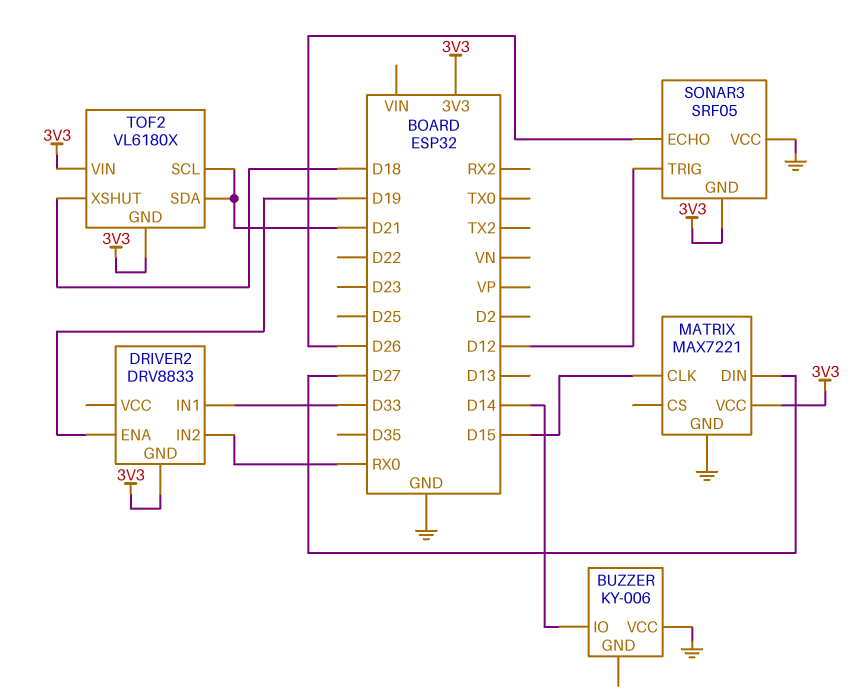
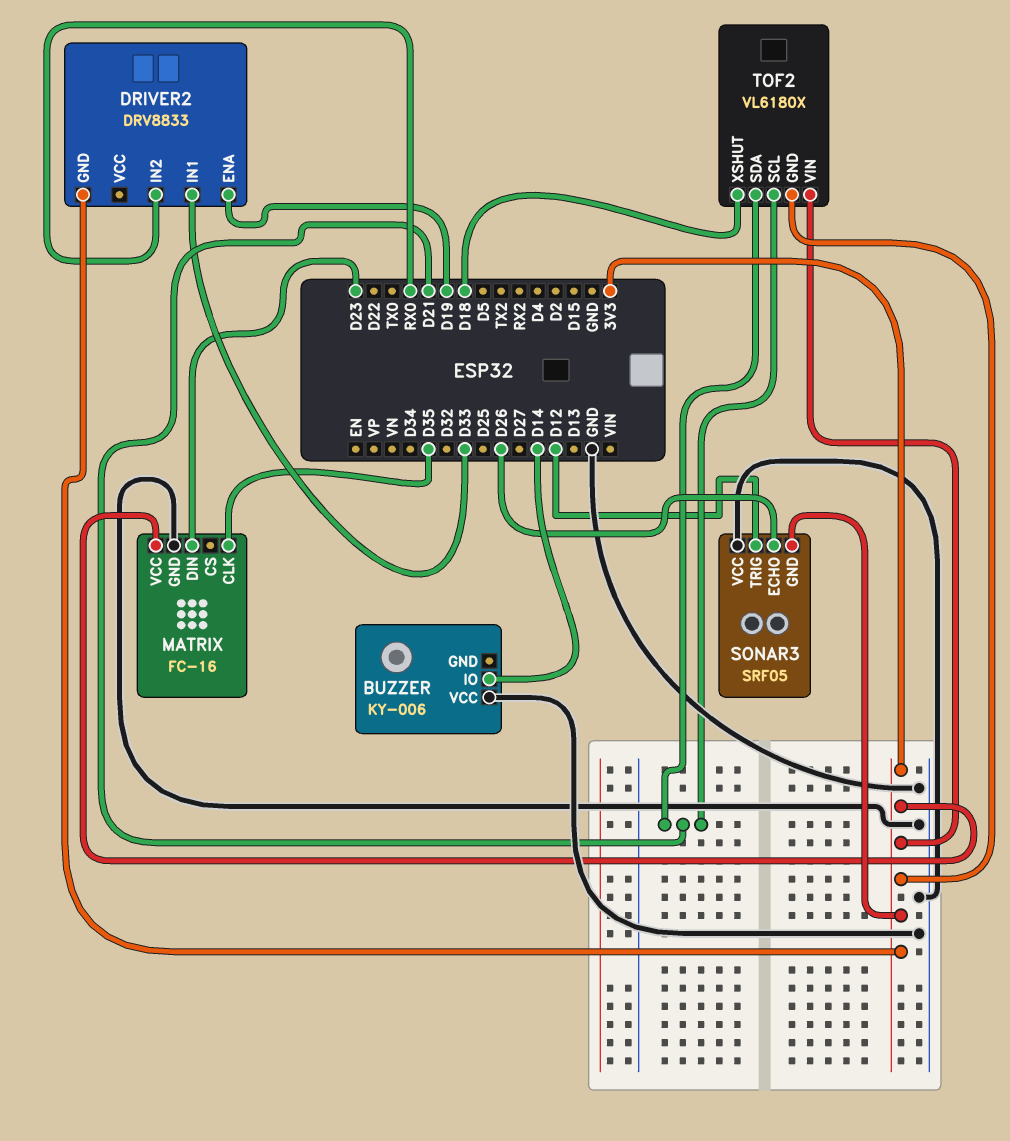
MATRIX: MAX7221 -> FC-16
MATRIX pin CLK: D15 -> D35
MATRIX pin DIN: D27 -> D23

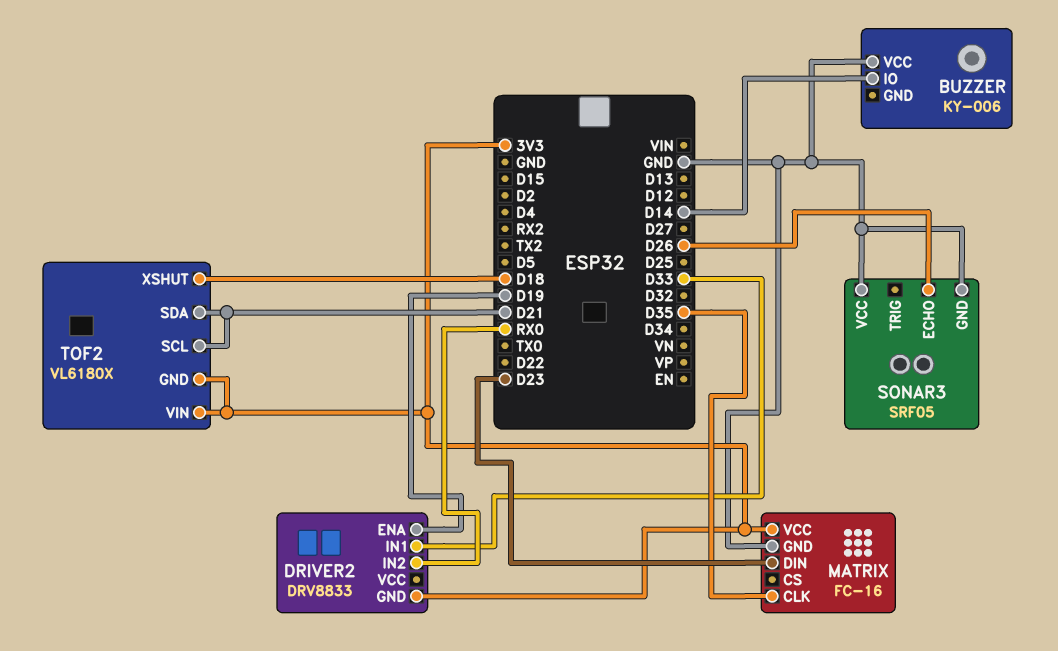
SONAR3 pin GND: 3V3 -> GND
SONAR3 pin TRIG: D12 -> none

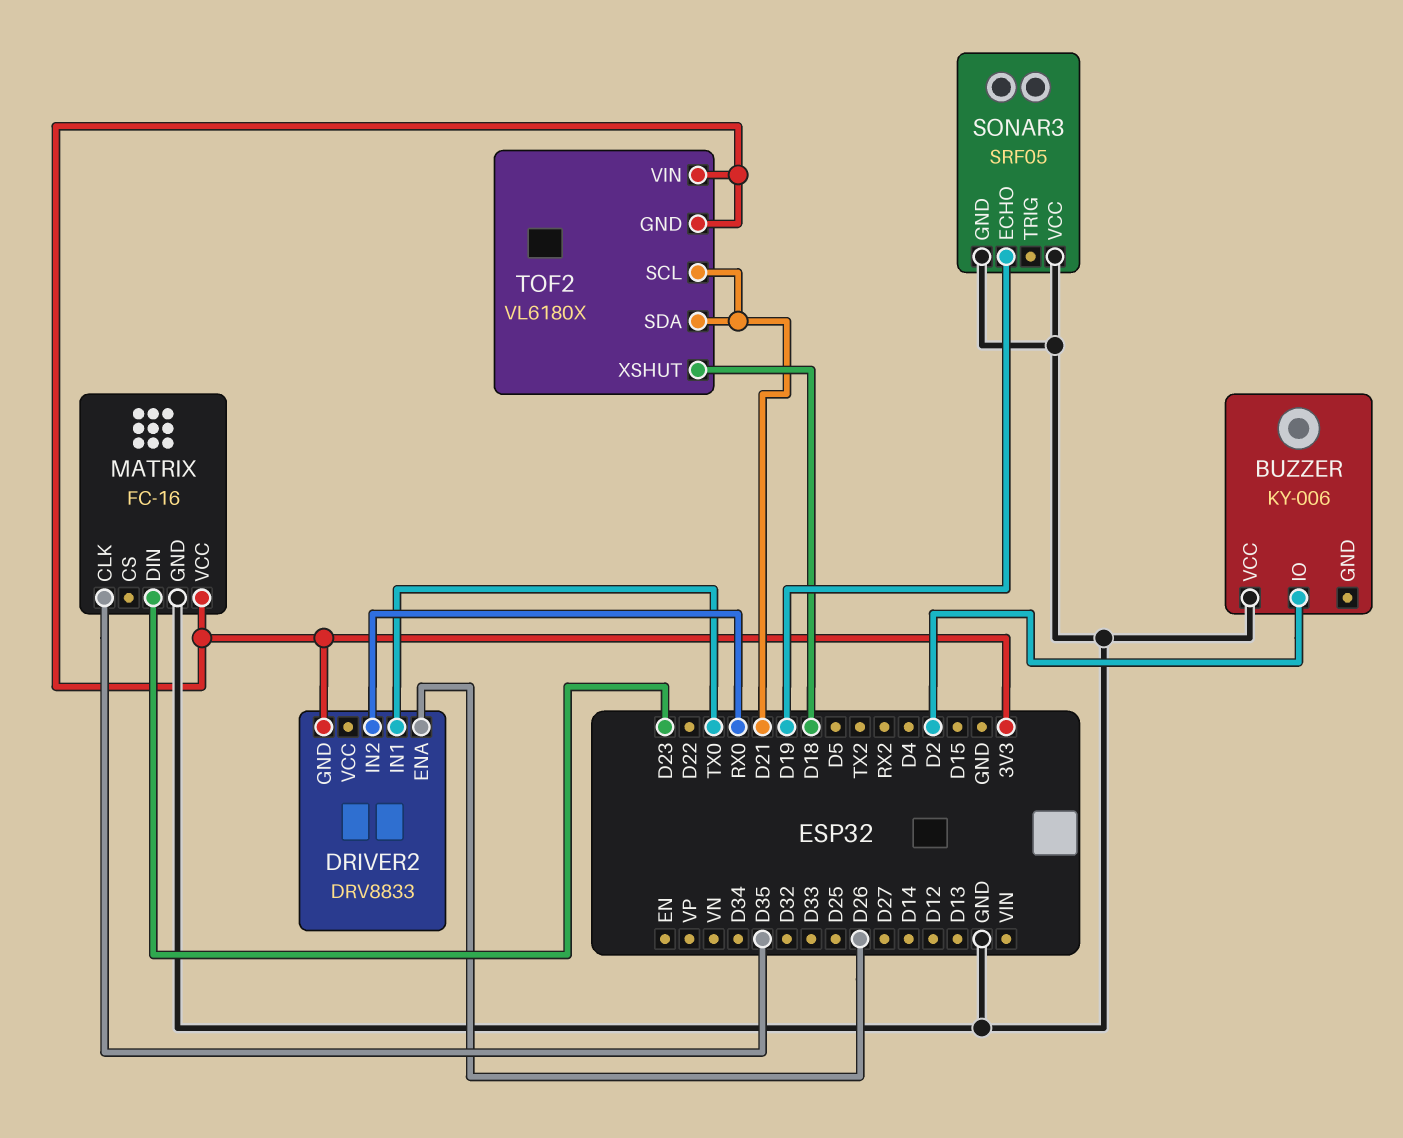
BUZZER pin IO: D14 -> D2
DRIVER2 pin ENA: D19 -> D26
DRIVER2 pin IN1: D33 -> TX0
SONAR3 pin ECHO: D26 -> D19

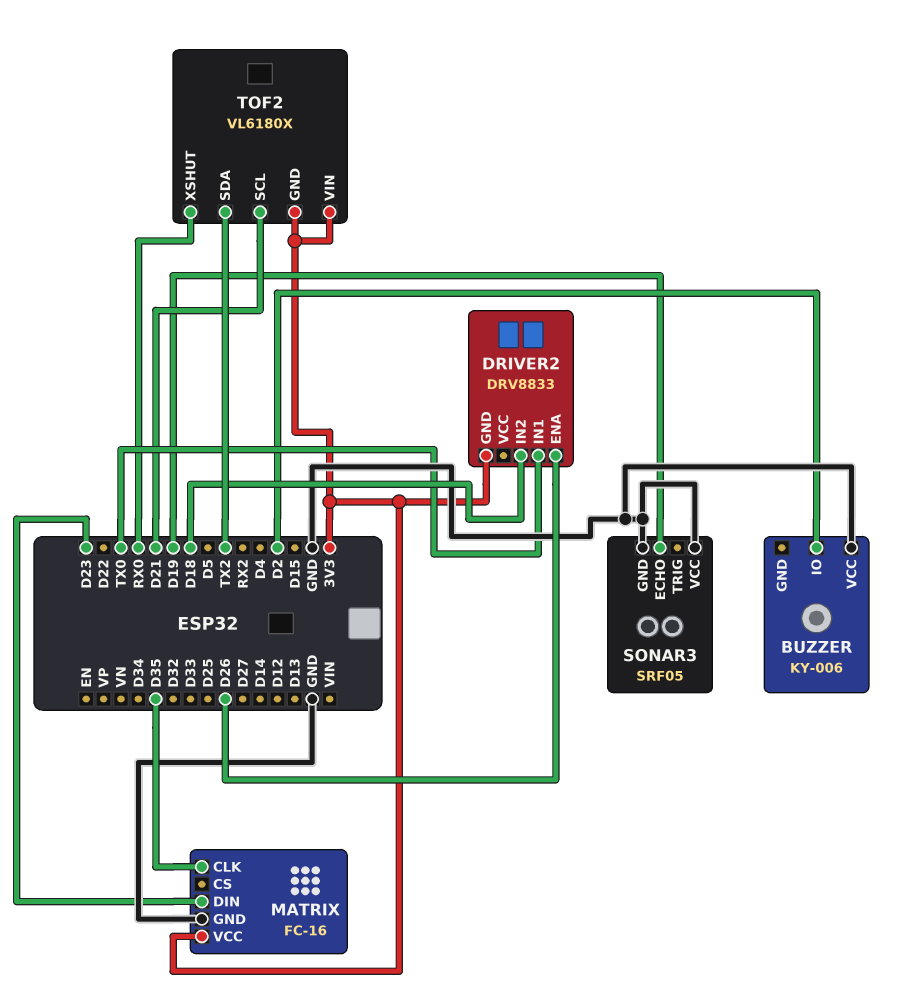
DRIVER2 pin IN2: RX0 -> D18
TOF2 pin SDA: D21 -> TX2
TOF2 pin XSHUT: D18 -> RX0

